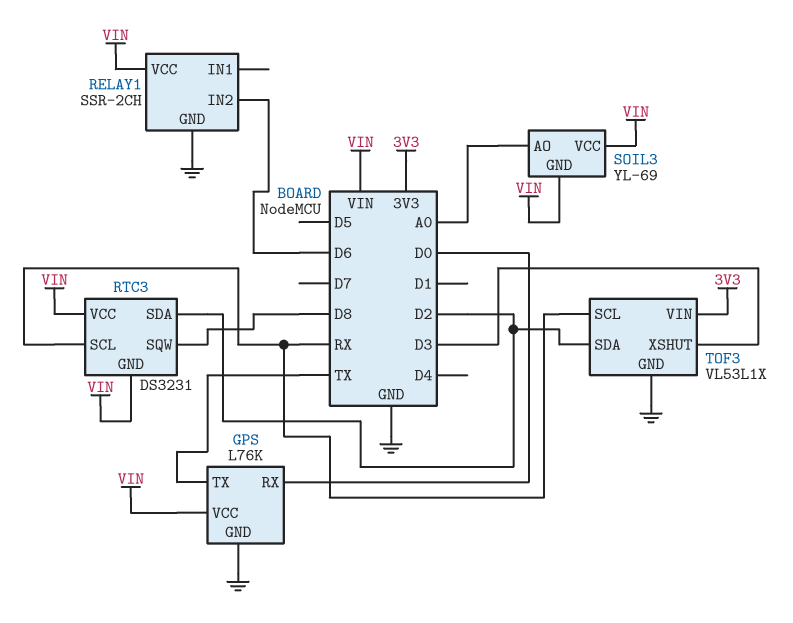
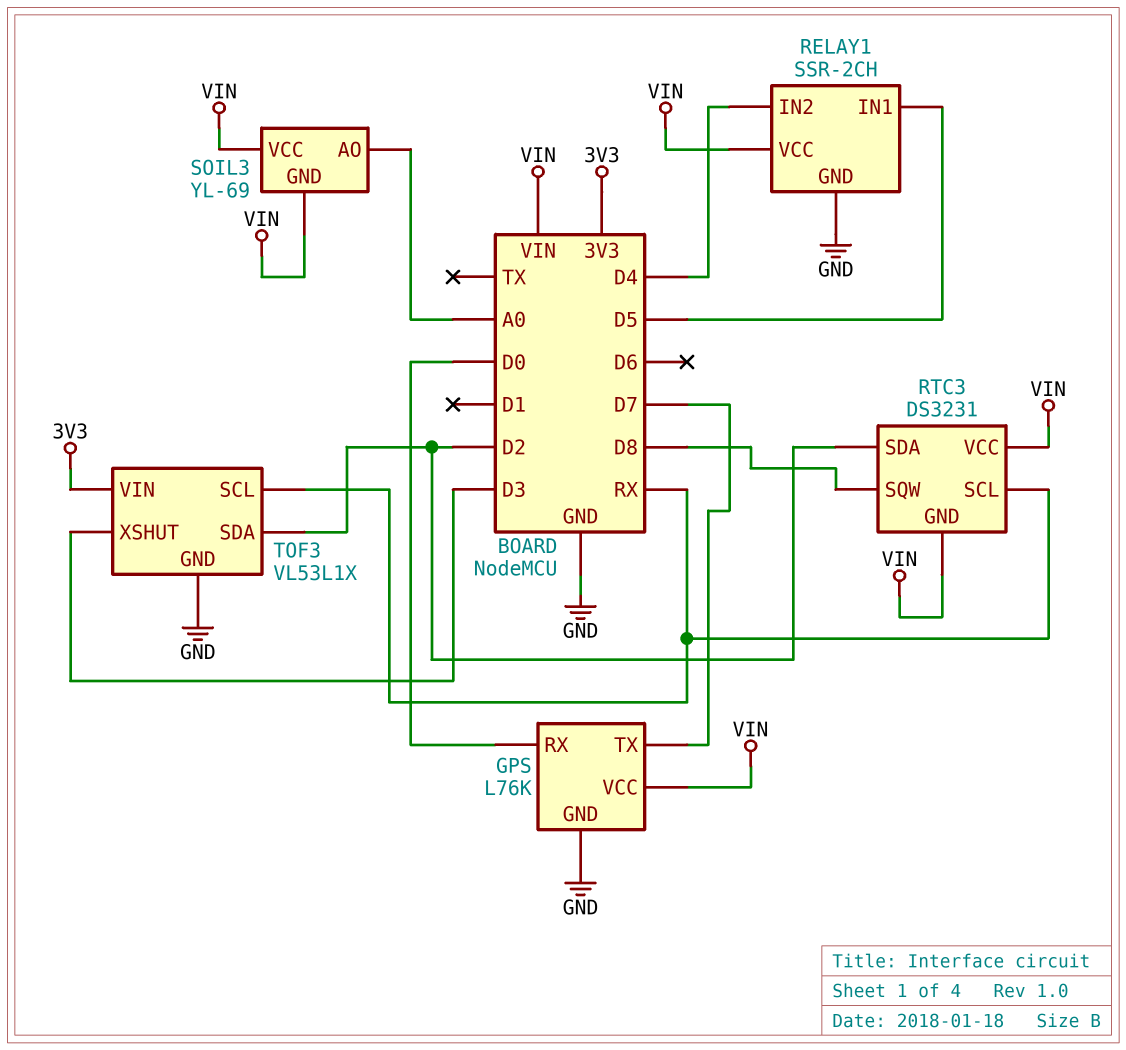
GPS pin TX: TX -> D7
RELAY1 pin IN1: none -> D5
RELAY1 pin IN2: D6 -> D4

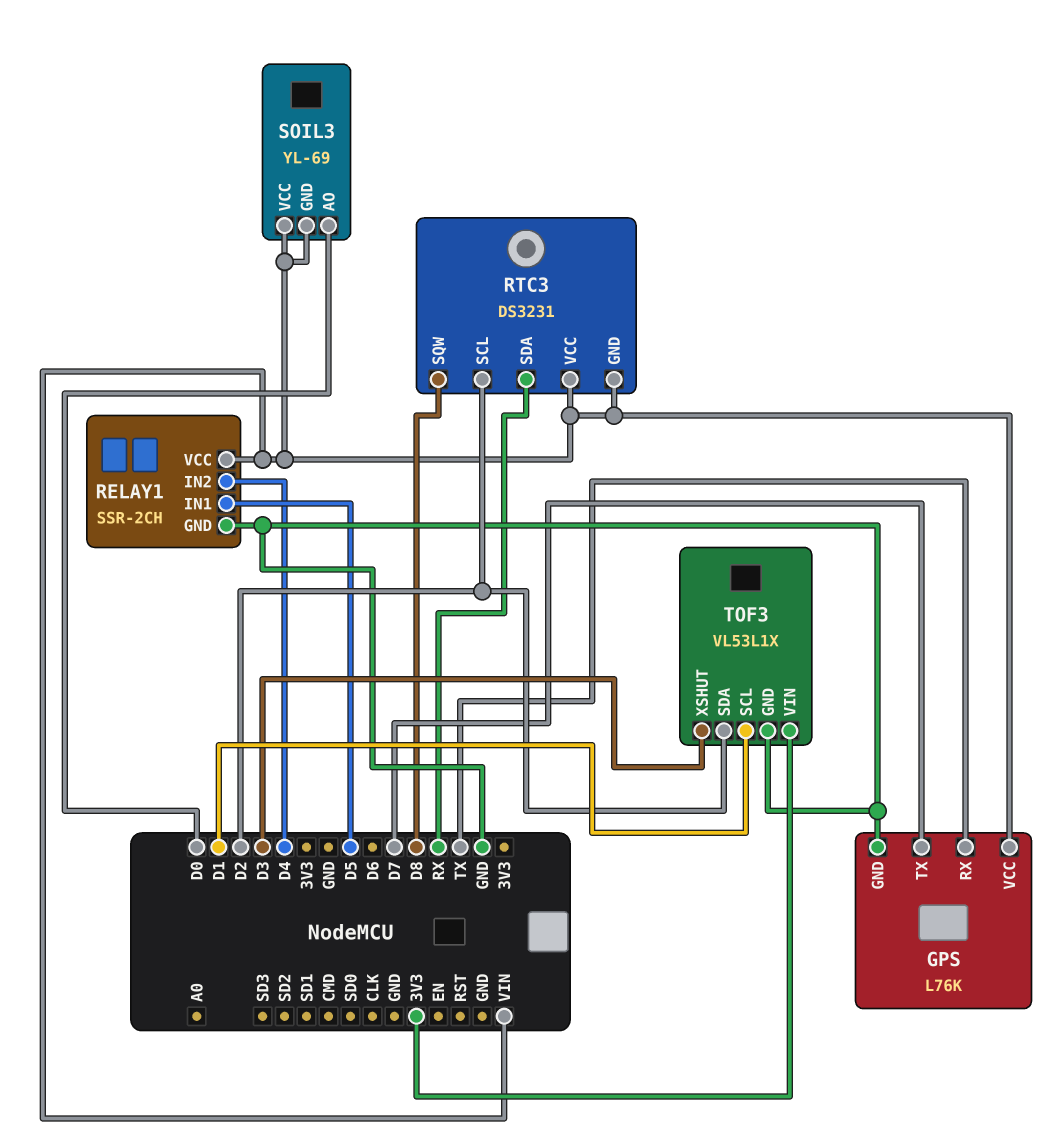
GPS pin RX: D0 -> TX
RTC3 pin SCL: RX -> D2
RTC3 pin SDA: D2 -> RX
SOIL3 pin AO: A0 -> D0
TOF3 pin SCL: RX -> D1

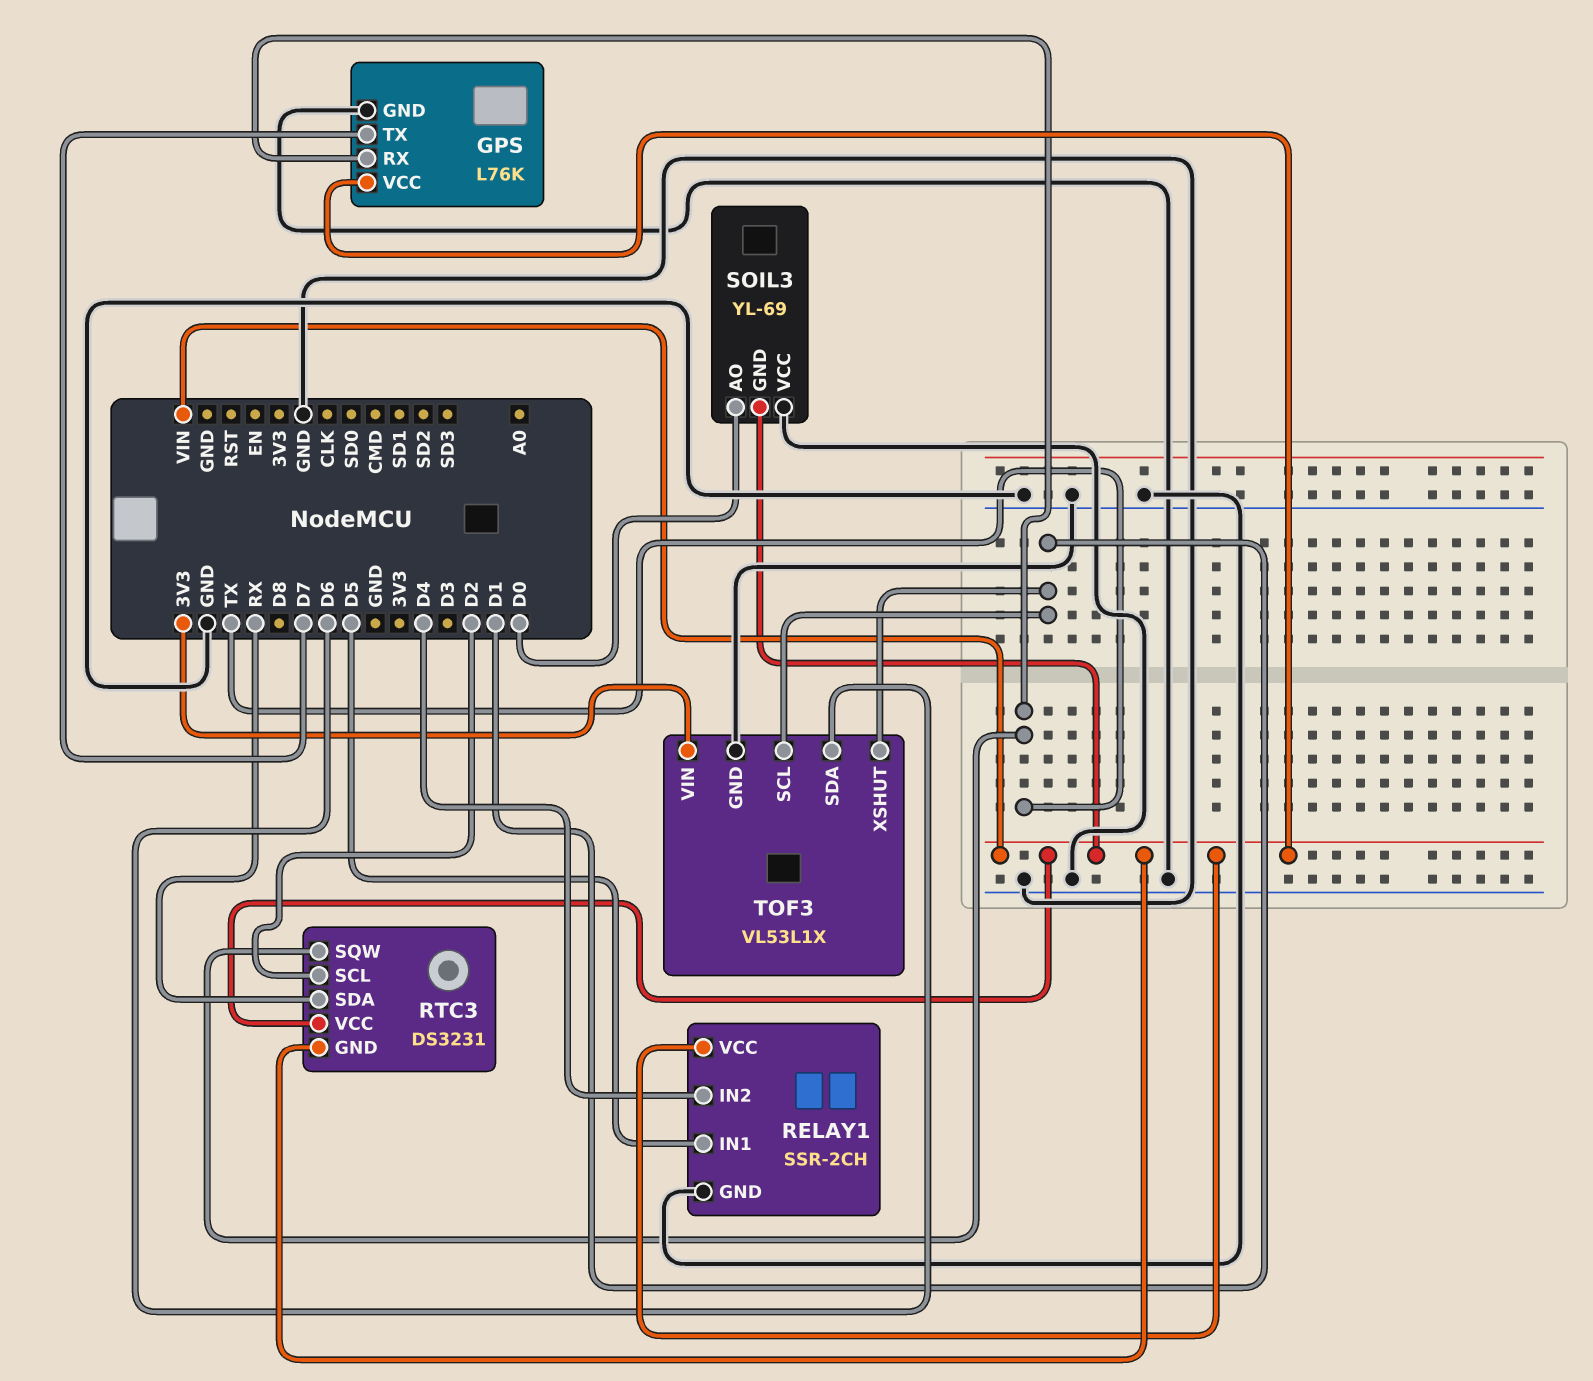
RTC3 pin SQW: D8 -> TX
SOIL3 pin VCC: VIN -> GND
TOF3 pin SDA: D2 -> D6
TOF3 pin XSHUT: D3 -> D1

